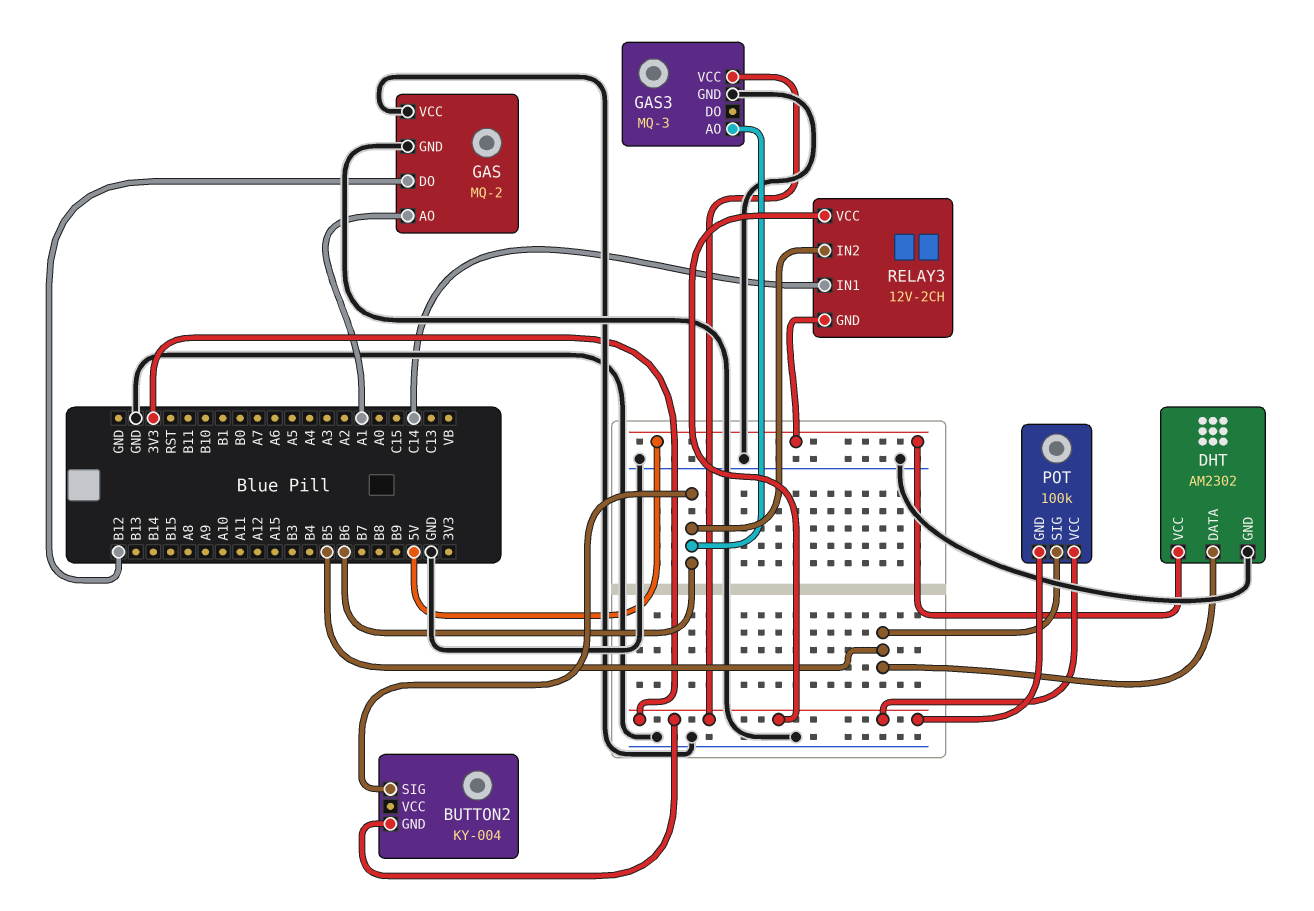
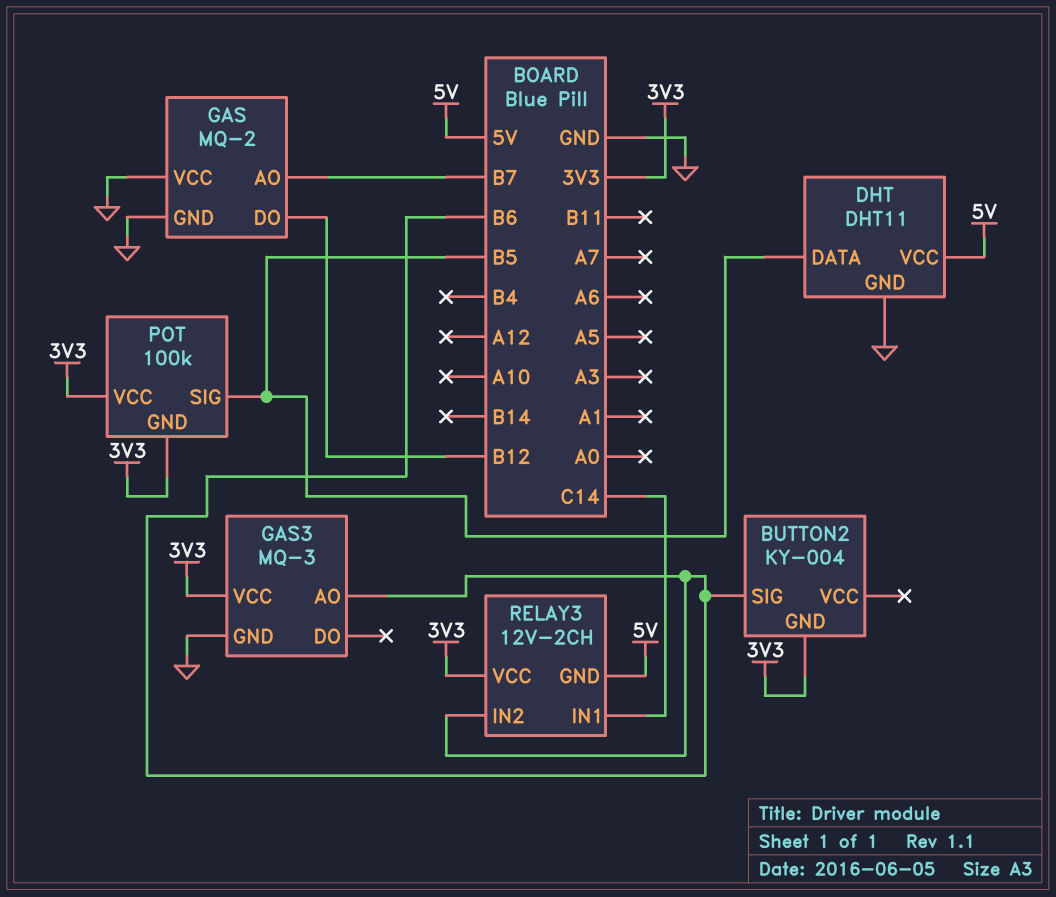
DHT: AM2302 -> DHT11
GAS pin AO: A1 -> B7

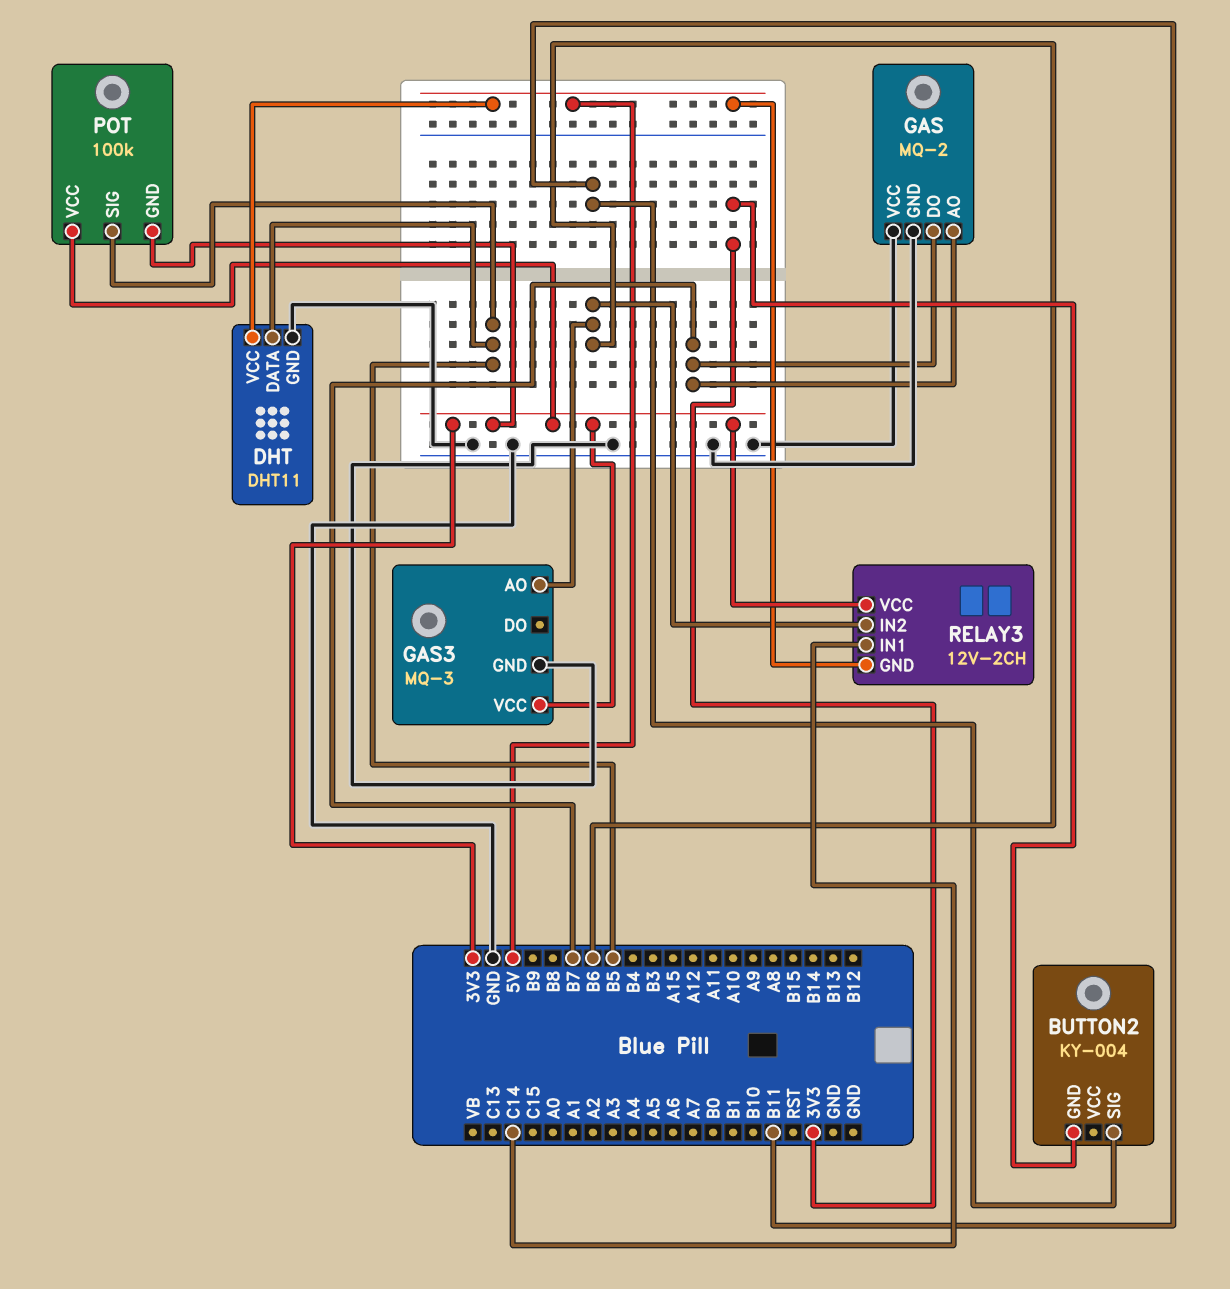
BUTTON2 pin SIG: B6 -> B11
GAS pin DO: B12 -> B7

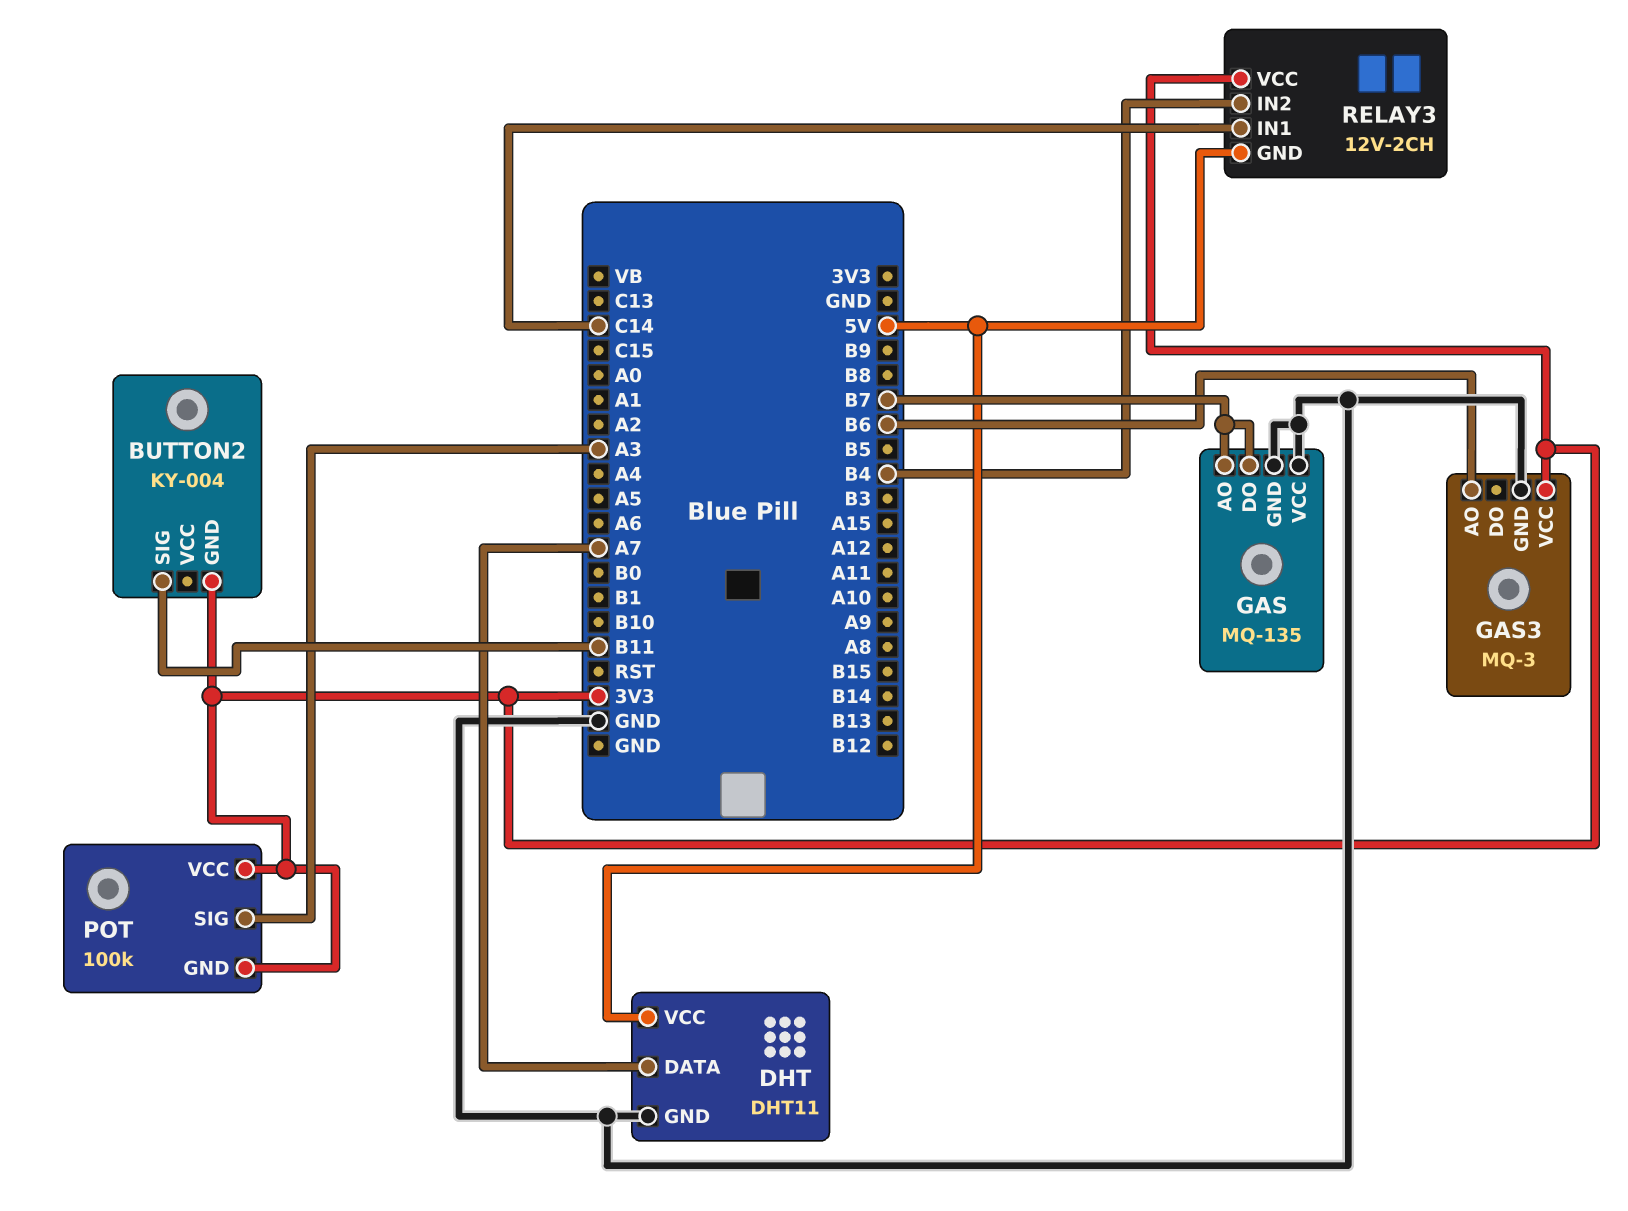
DHT pin DATA: B5 -> A7
GAS: MQ-2 -> MQ-135
POT pin SIG: B5 -> A3
RELAY3 pin IN2: B6 -> B4

